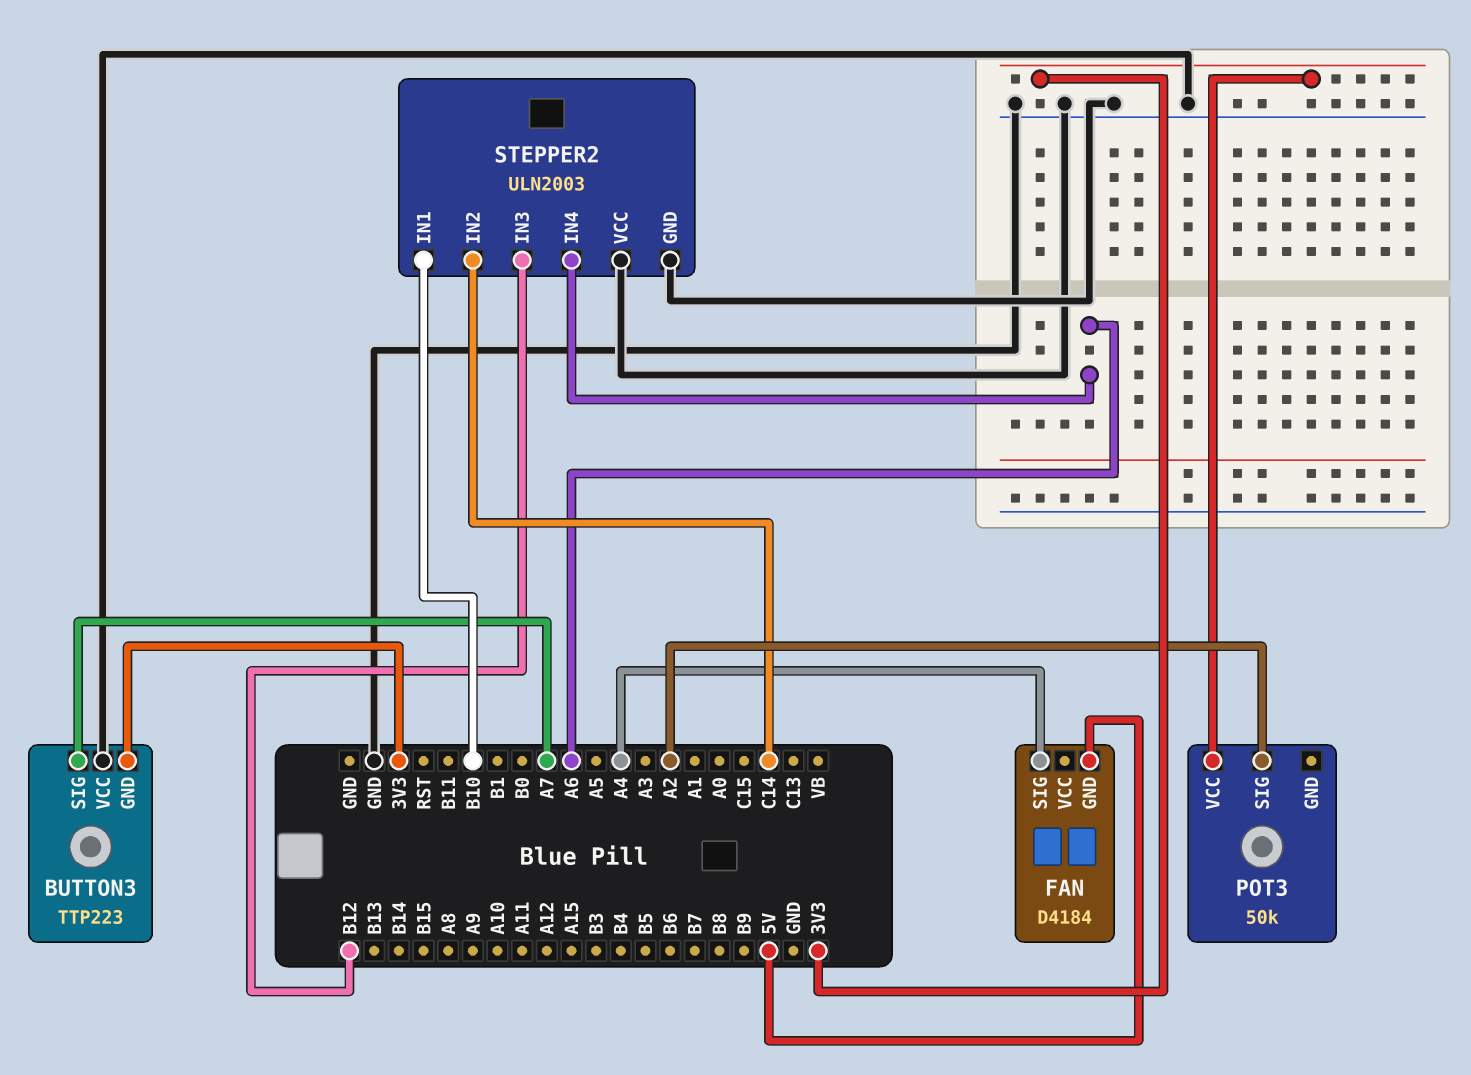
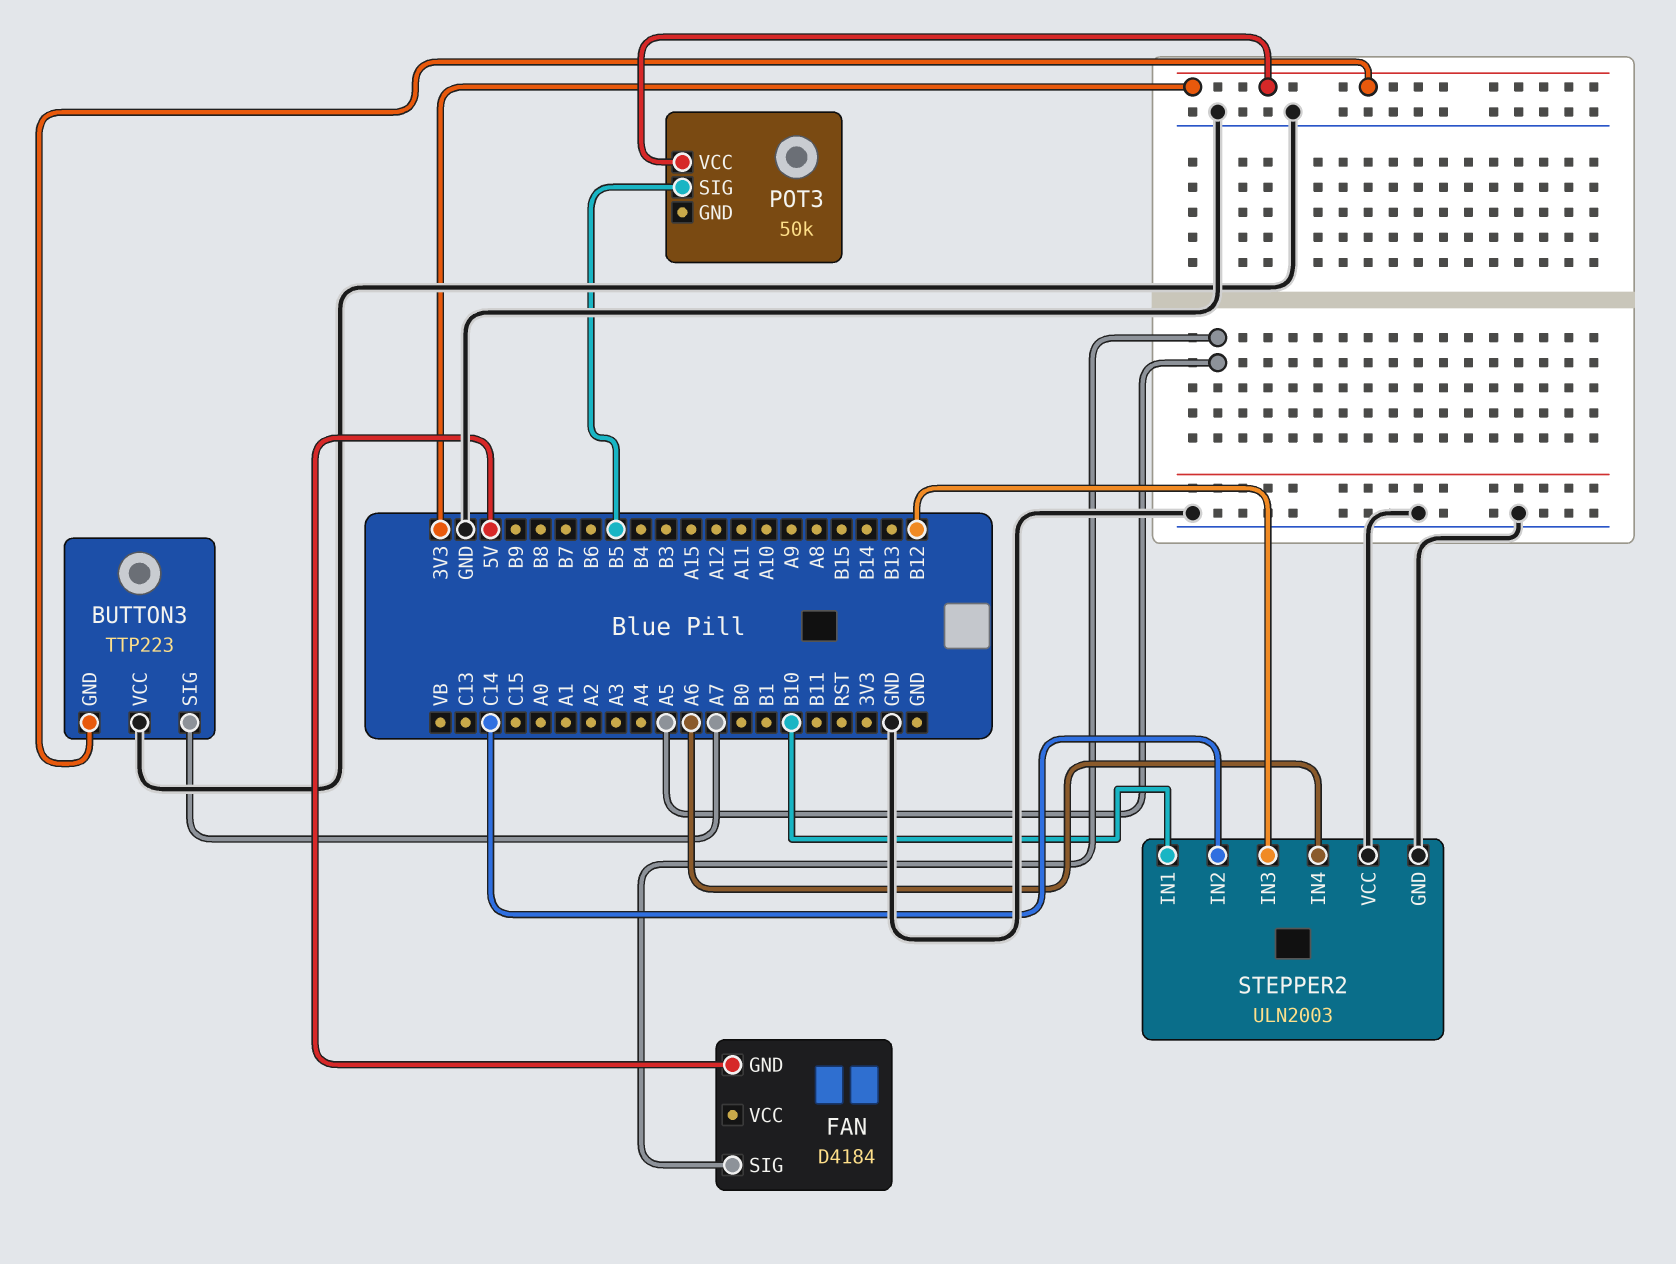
FAN pin SIG: A4 -> A5
POT3 pin SIG: A2 -> B5

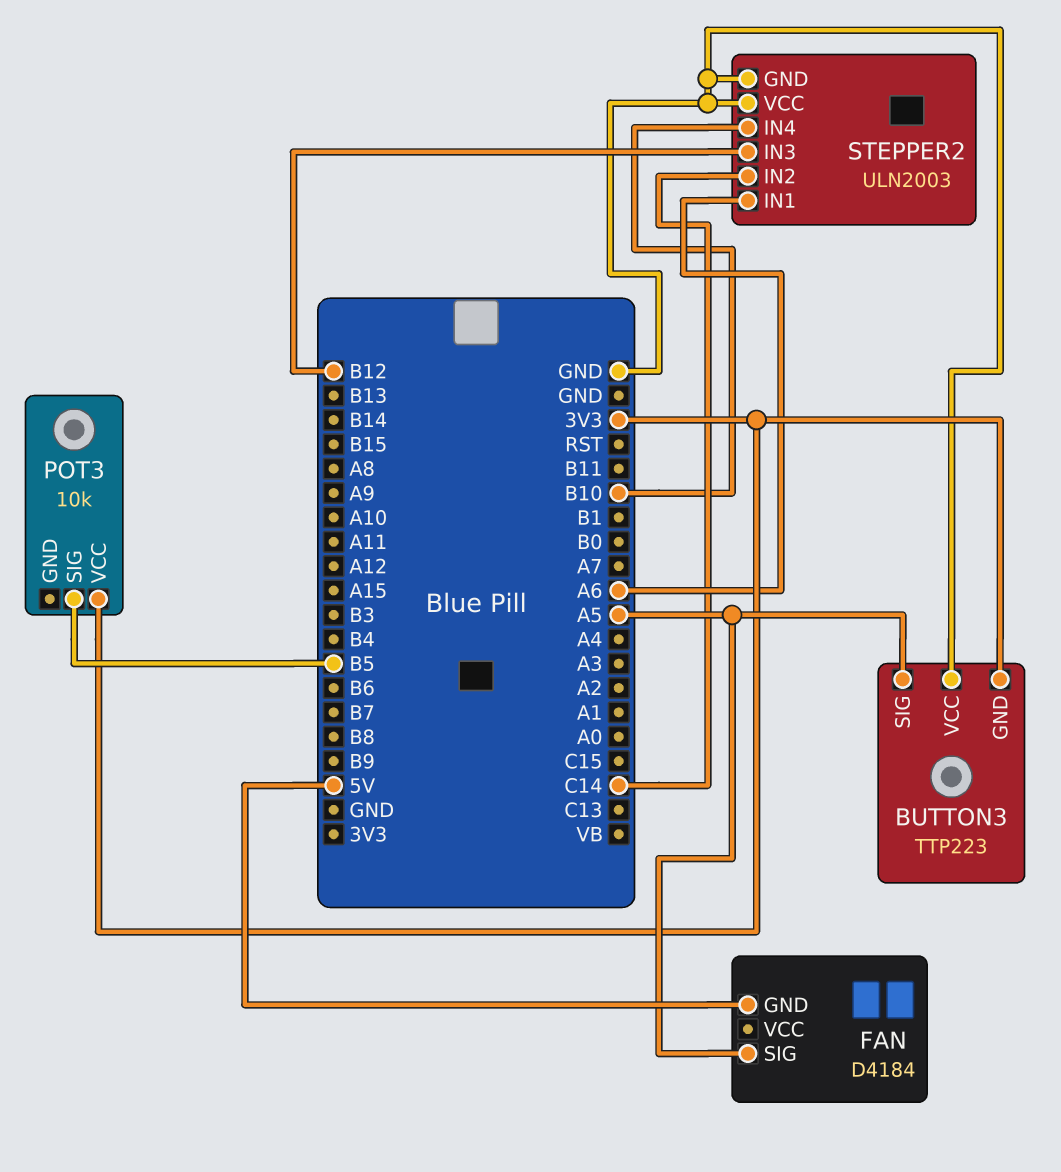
BUTTON3 pin SIG: A7 -> A5
POT3: 50k -> 10k
STEPPER2 pin IN1: B10 -> A6
STEPPER2 pin IN4: A6 -> B10

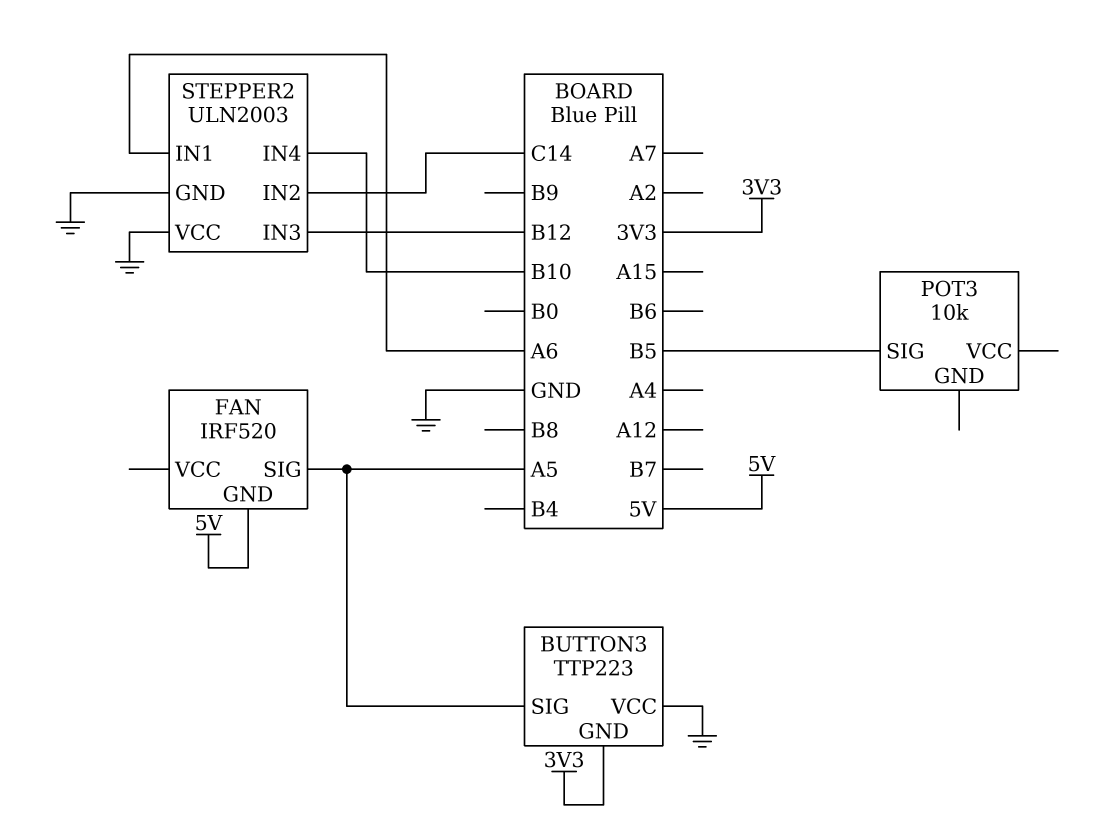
FAN: D4184 -> IRF520
POT3 pin VCC: 3V3 -> none

